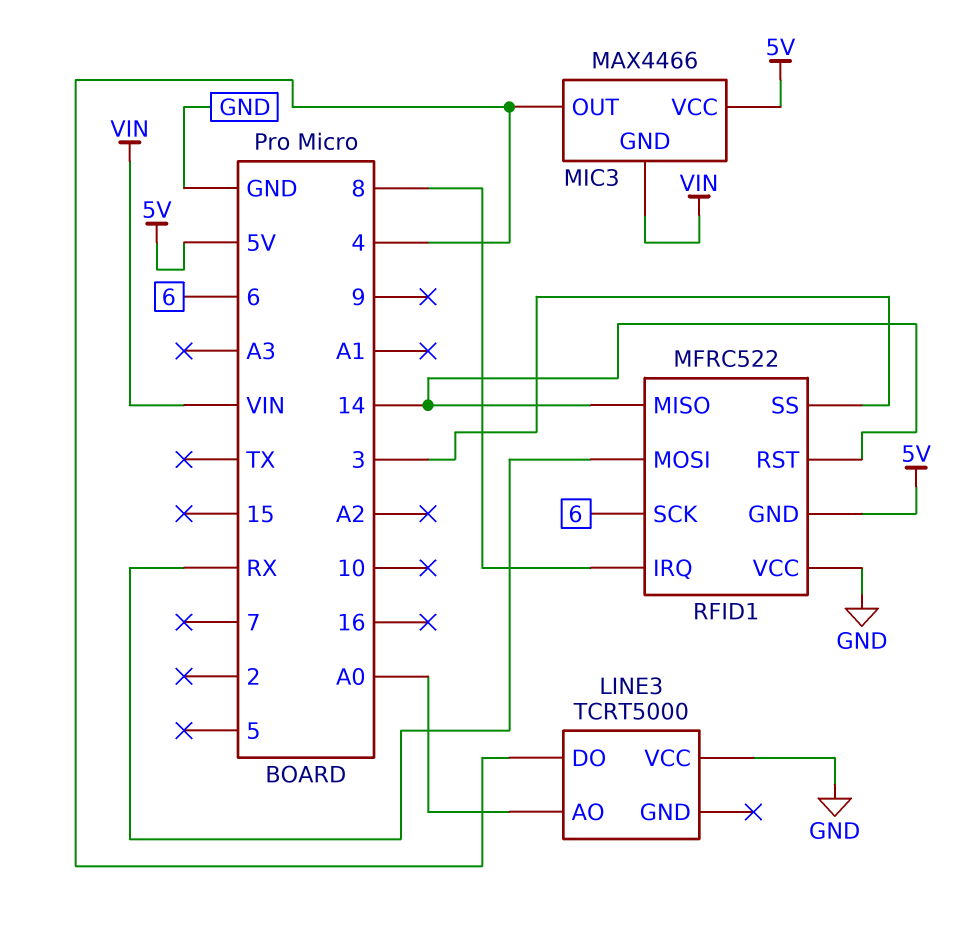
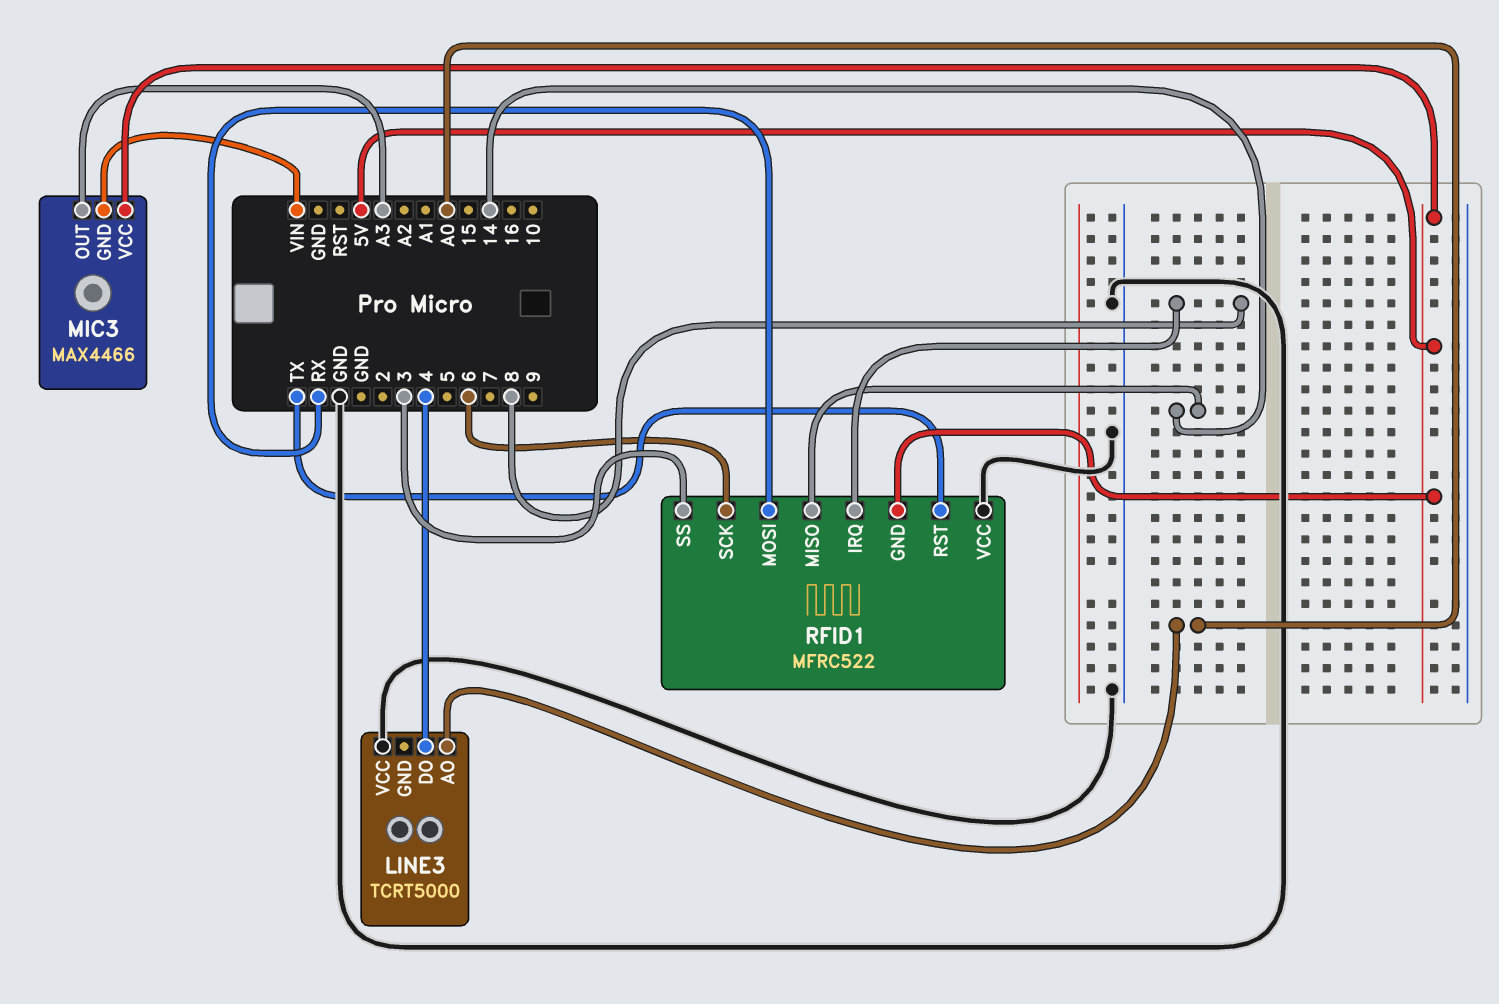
MIC3 pin OUT: 4 -> A3
RFID1 pin RST: 14 -> TX

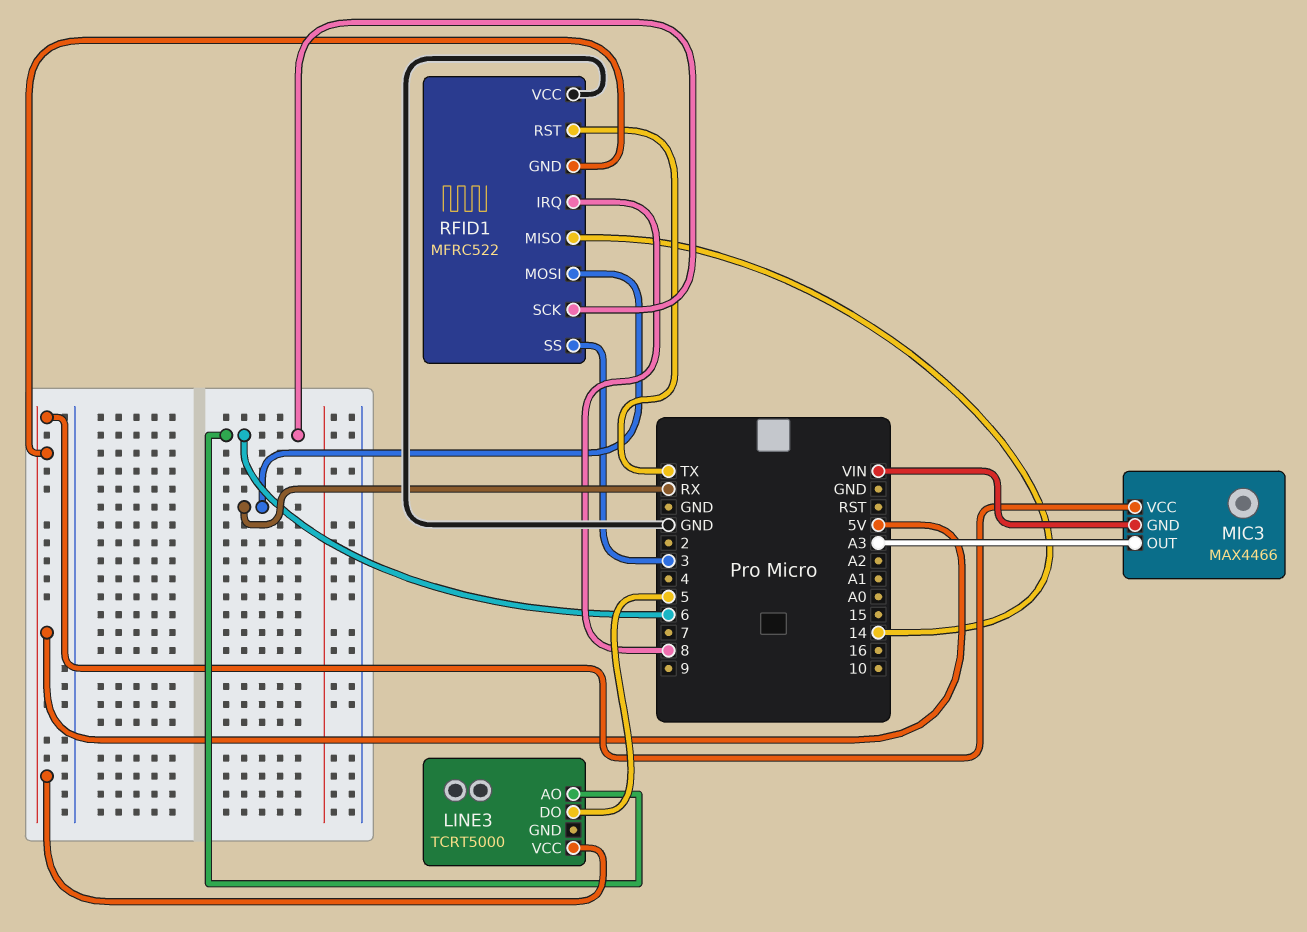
LINE3 pin AO: A0 -> 6
LINE3 pin DO: 4 -> 5
LINE3 pin VCC: GND -> 5V

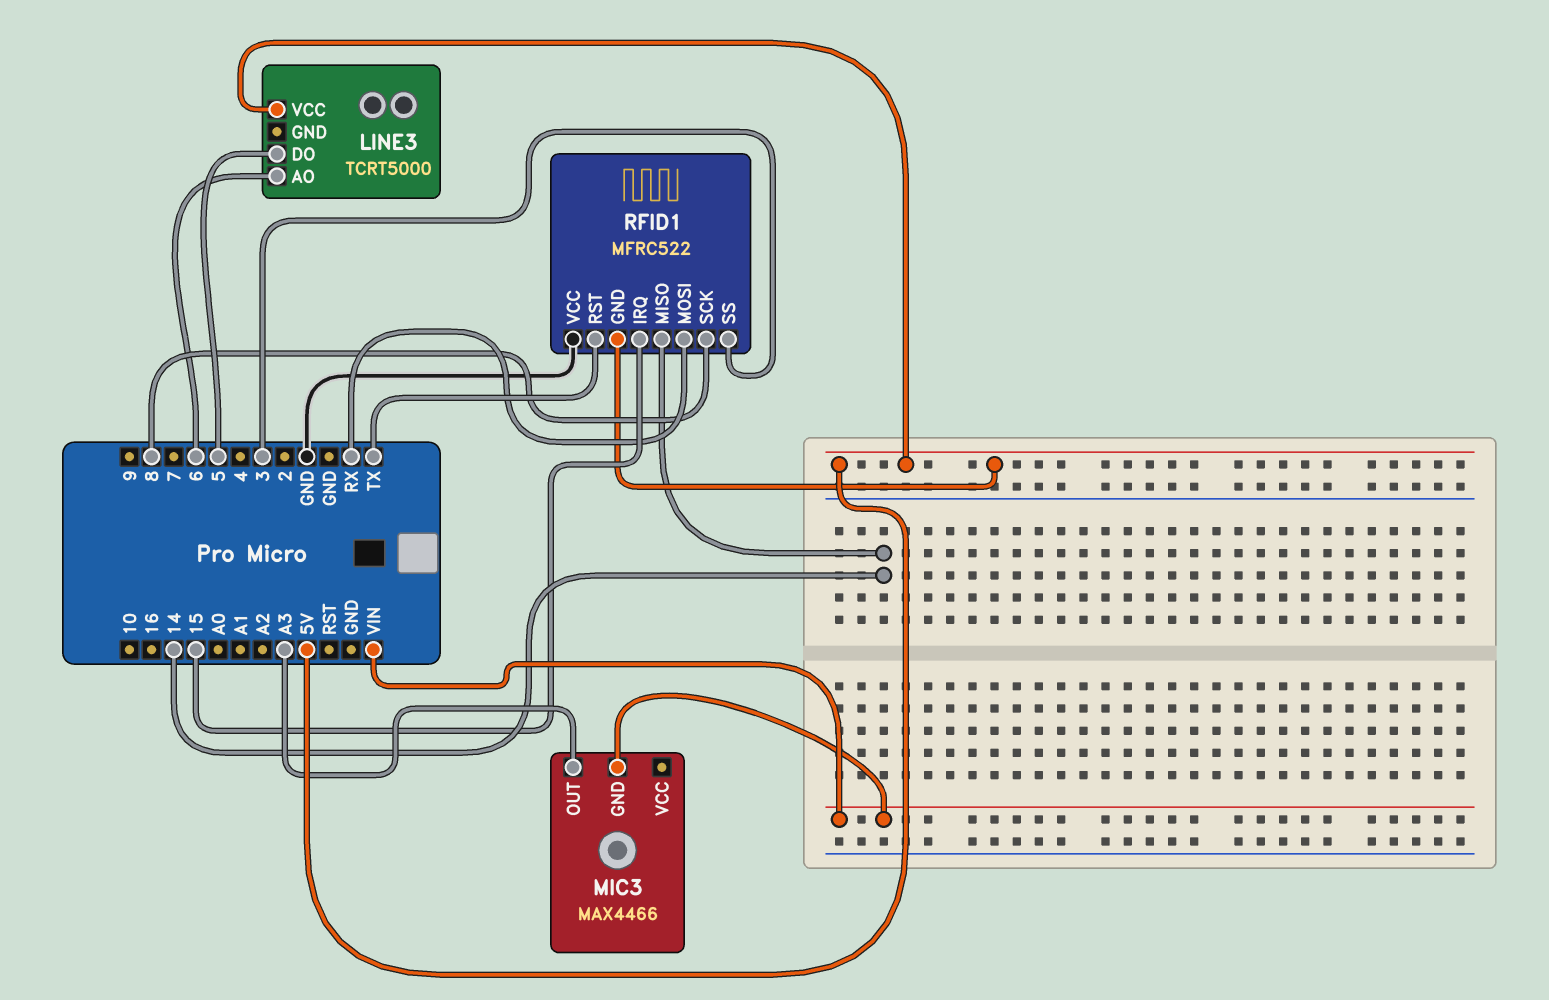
MIC3 pin VCC: 5V -> none
RFID1 pin IRQ: 8 -> 15
RFID1 pin SCK: 6 -> 8

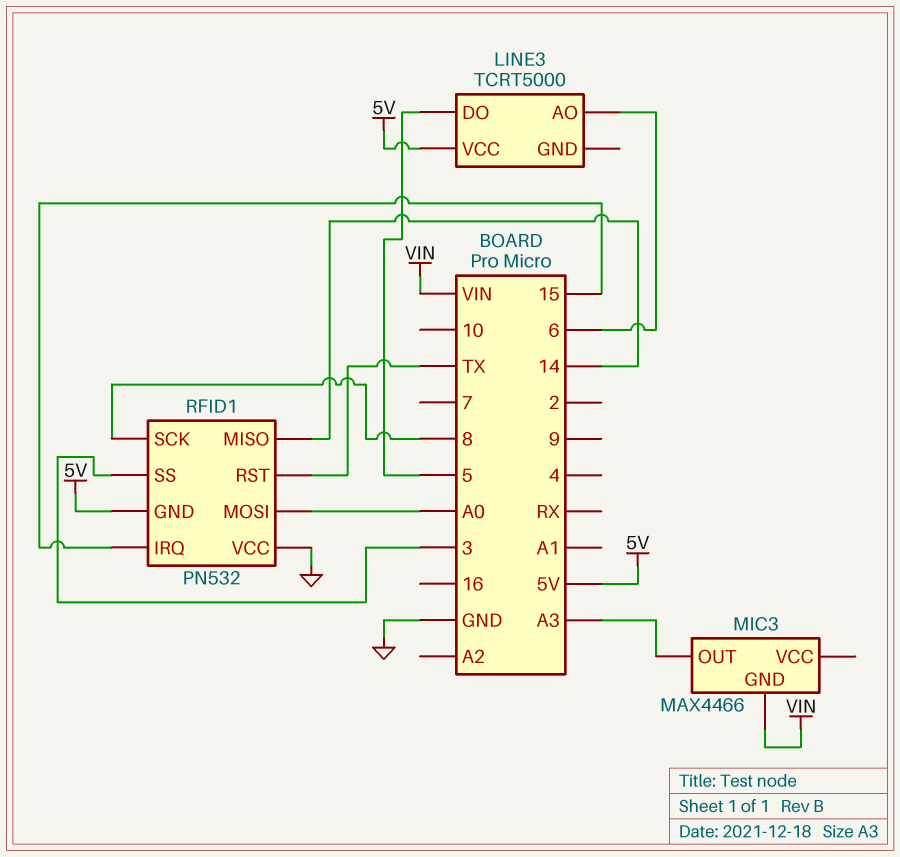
RFID1: MFRC522 -> PN532
RFID1 pin MOSI: RX -> A0

